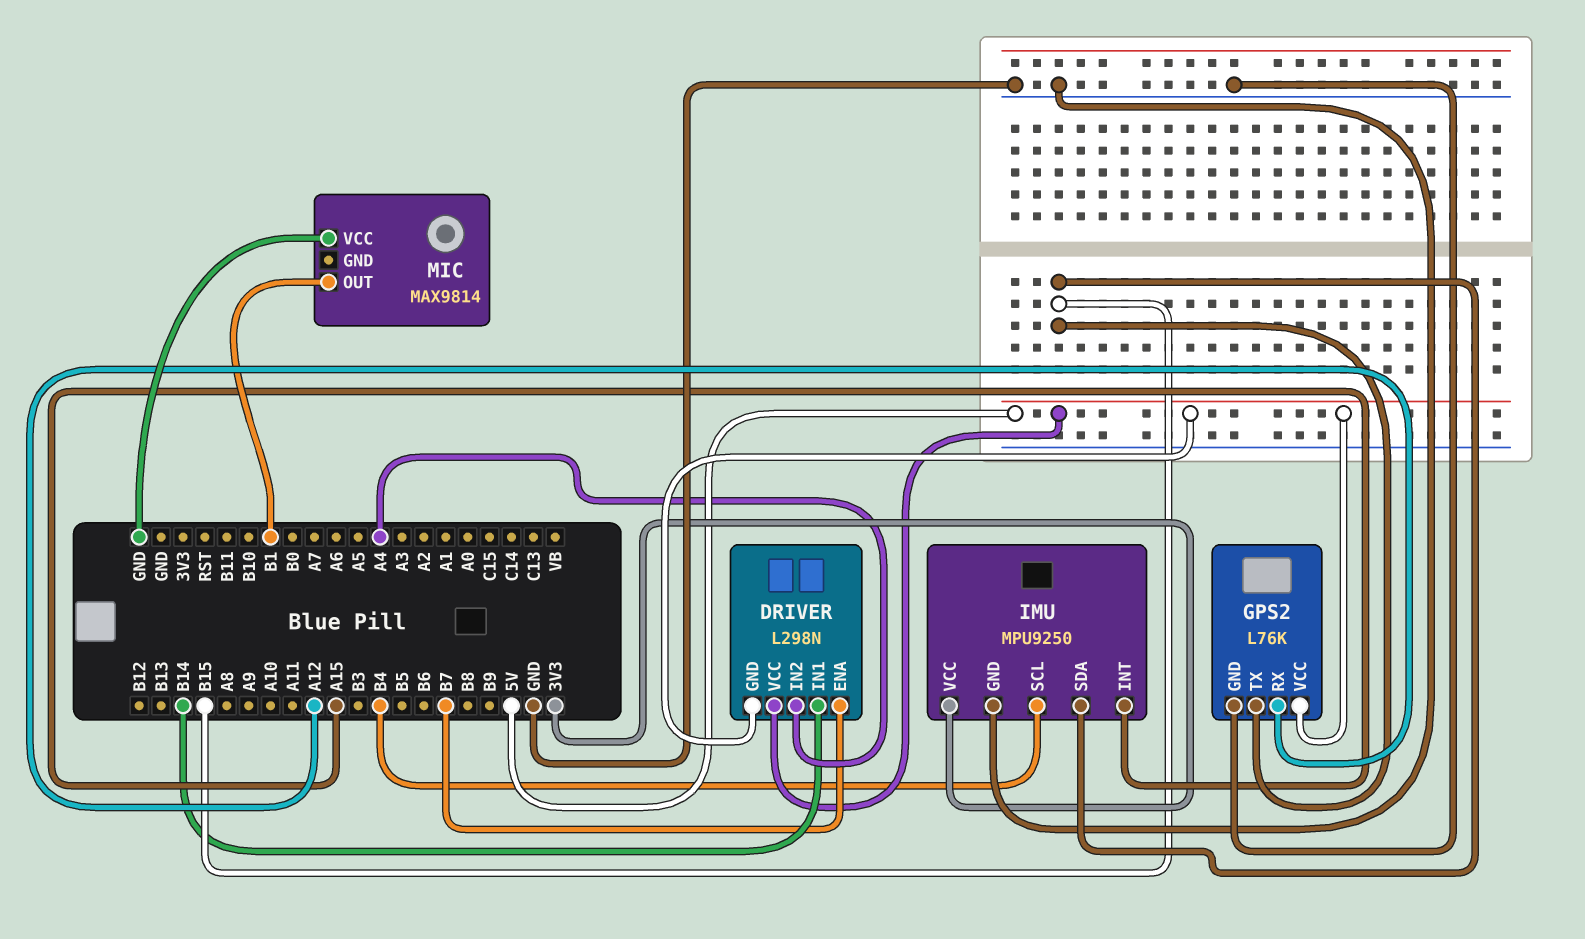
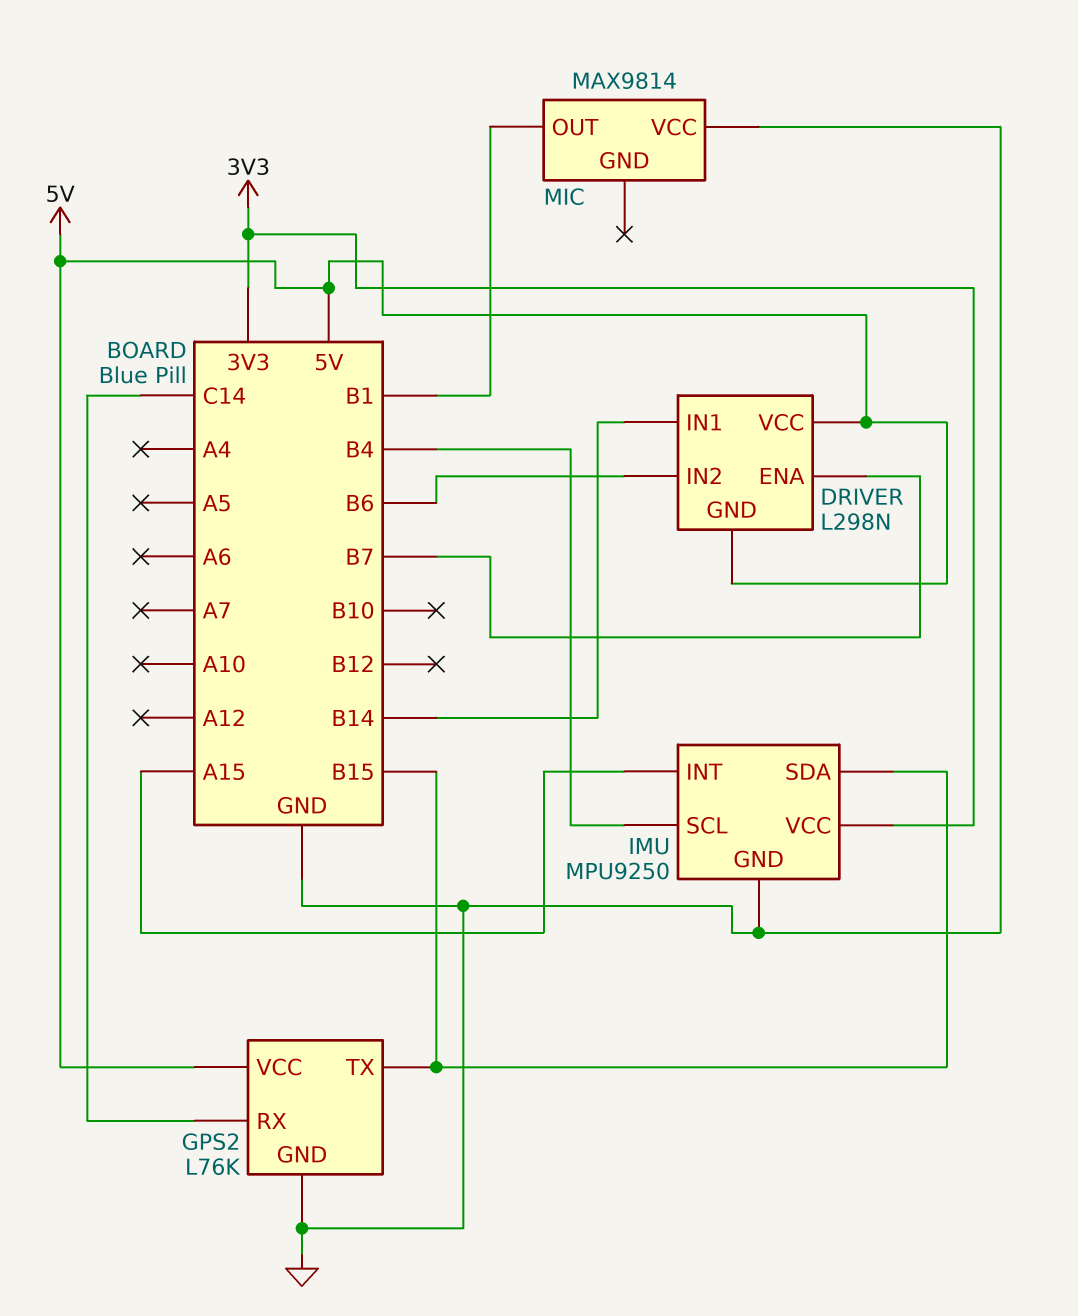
DRIVER pin IN2: A4 -> B6
GPS2 pin RX: A12 -> C14

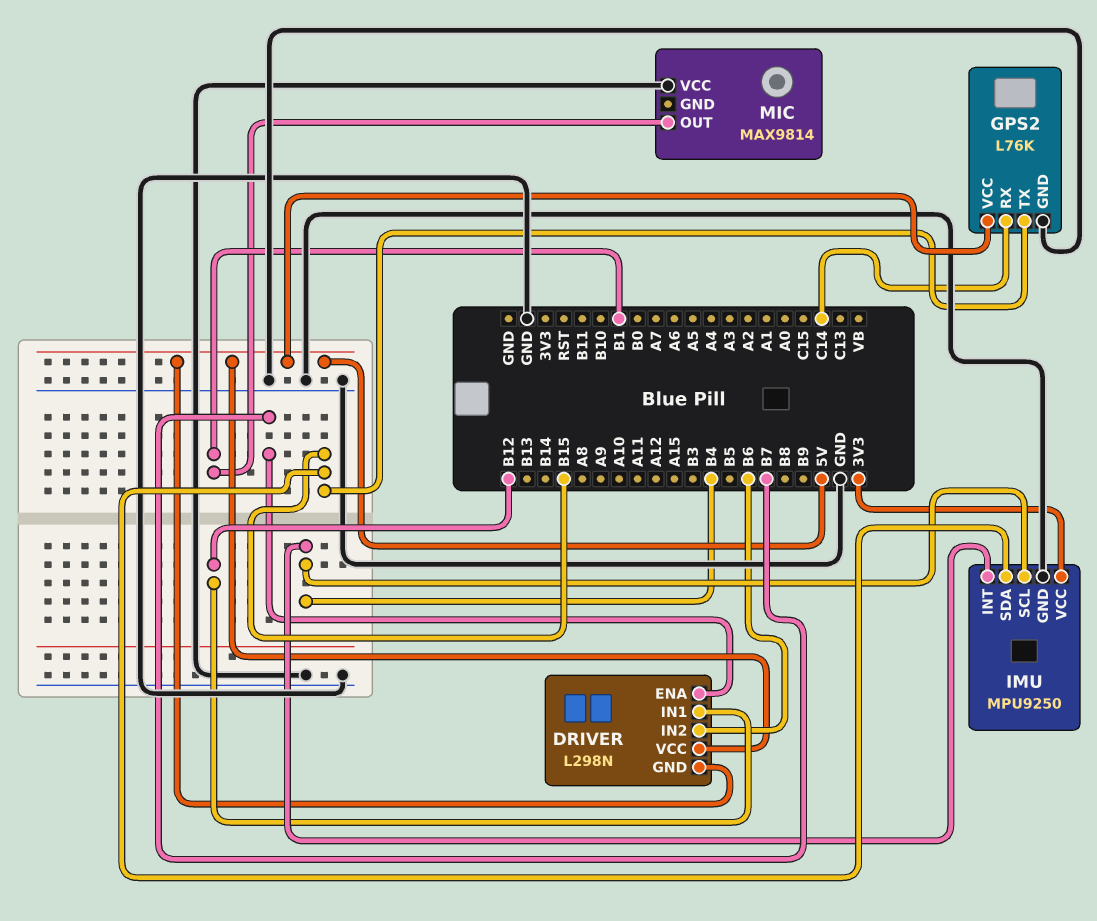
DRIVER pin IN1: B14 -> B12
IMU pin INT: A15 -> B4

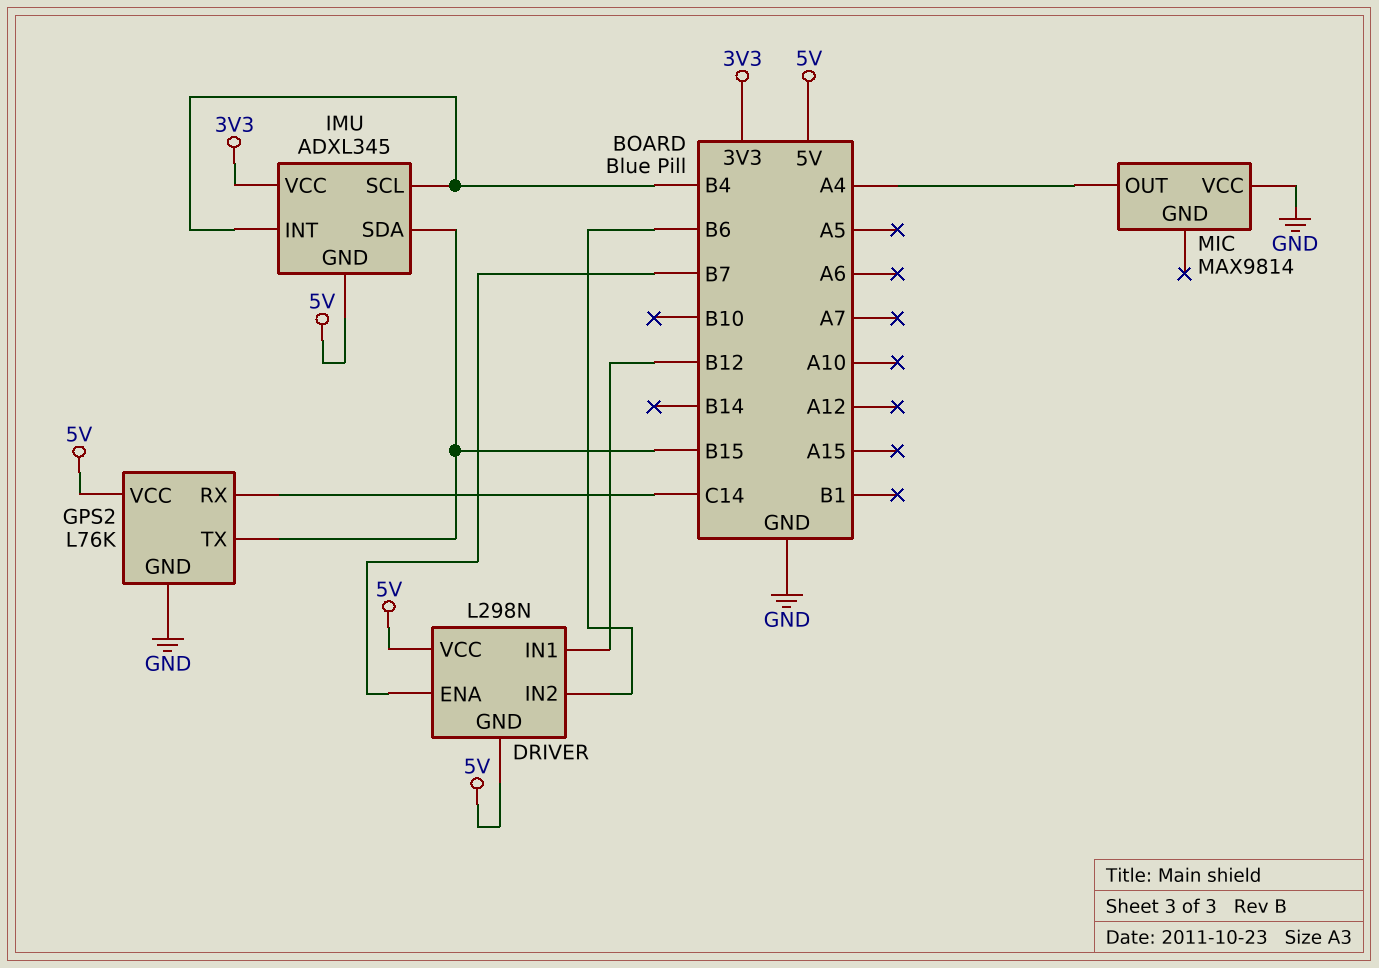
IMU: MPU9250 -> ADXL345
IMU pin GND: GND -> 5V
MIC pin OUT: B1 -> A4

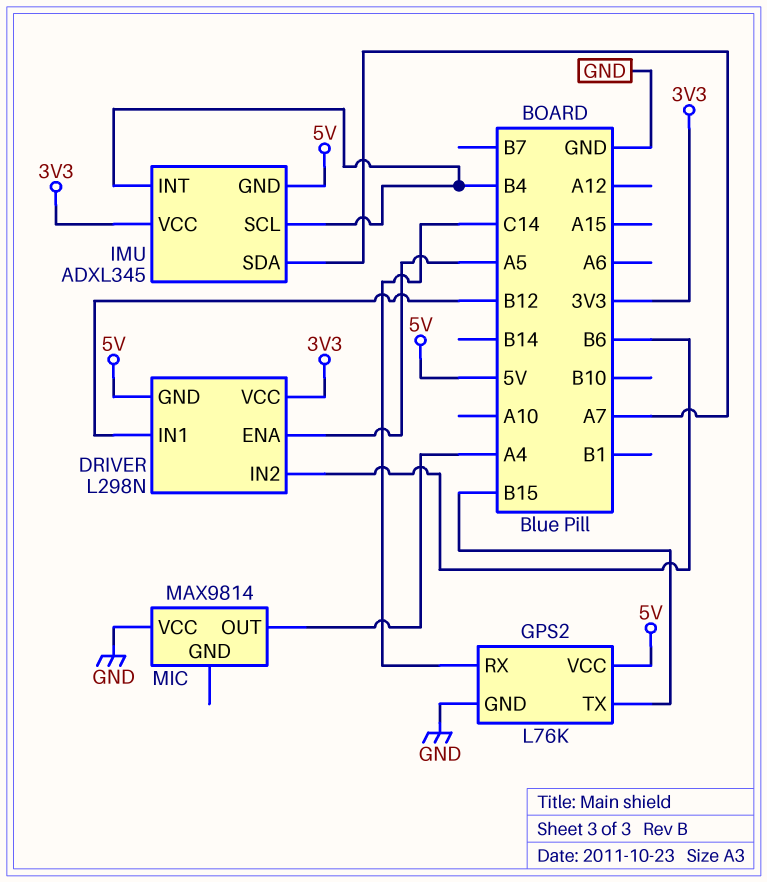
DRIVER pin ENA: B7 -> A5
DRIVER pin VCC: 5V -> 3V3
IMU pin SDA: B15 -> A7

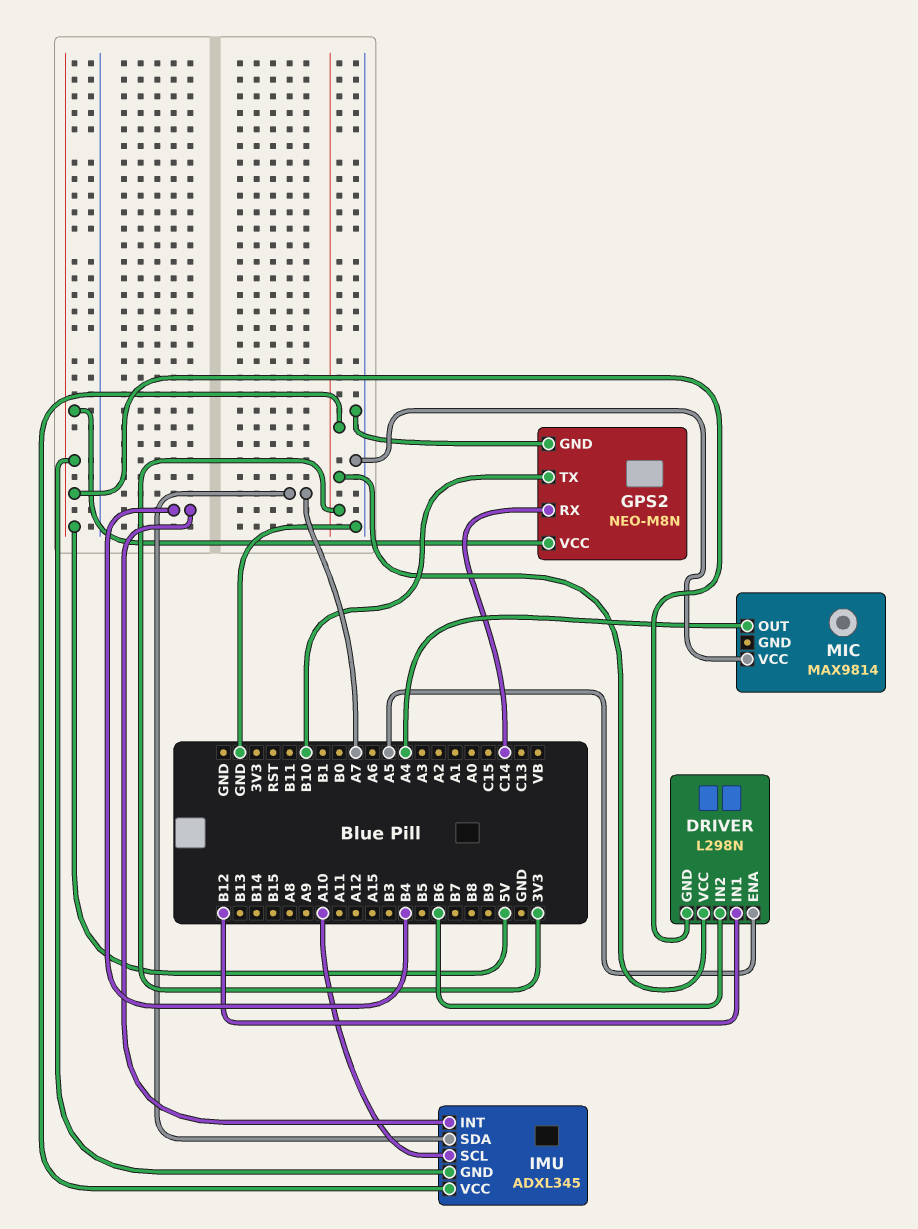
GPS2: L76K -> NEO-M8N
GPS2 pin TX: B15 -> B10
IMU pin SCL: B4 -> A10

